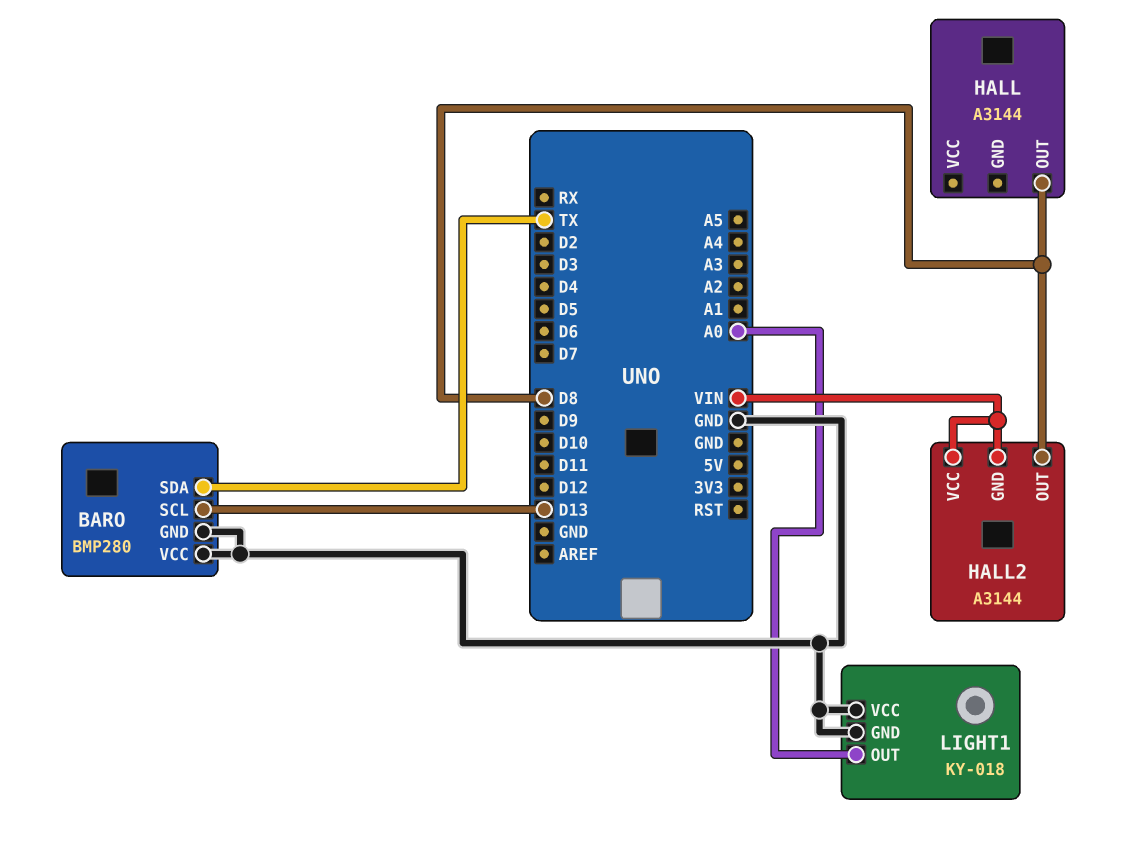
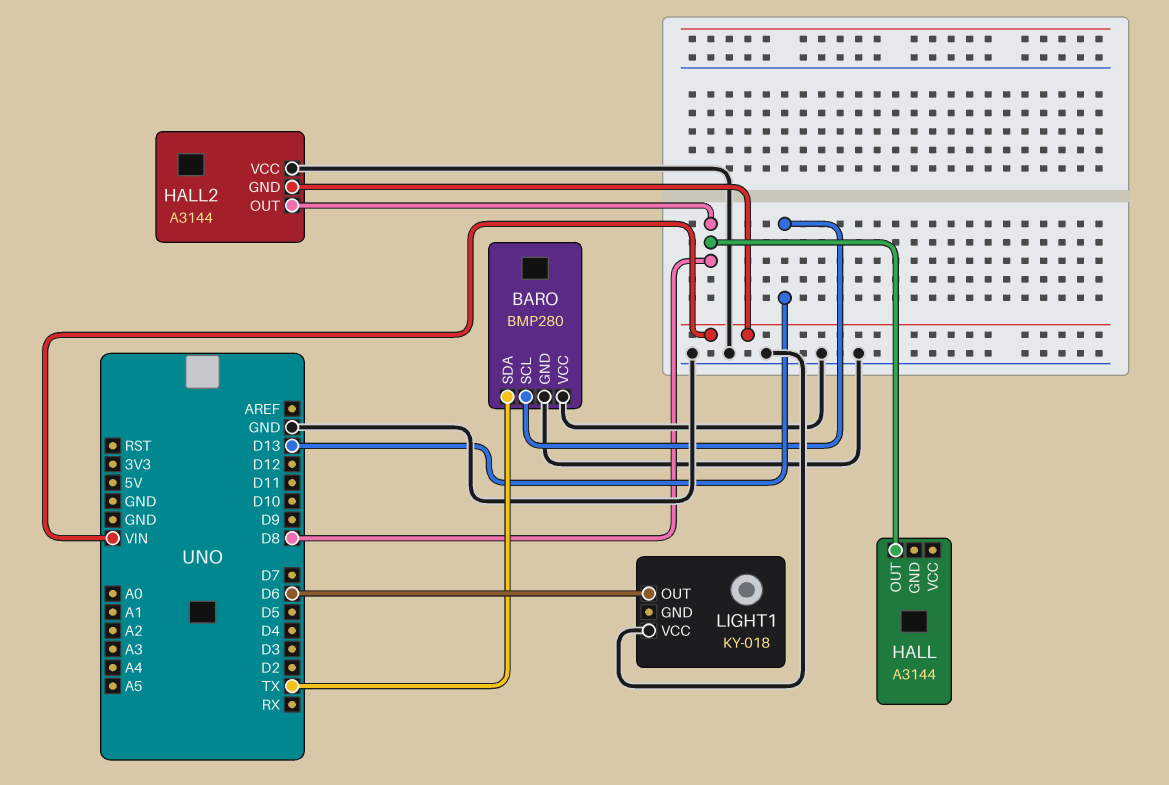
HALL2 pin VCC: VIN -> GND
LIGHT1 pin GND: GND -> none
LIGHT1 pin OUT: A0 -> D6

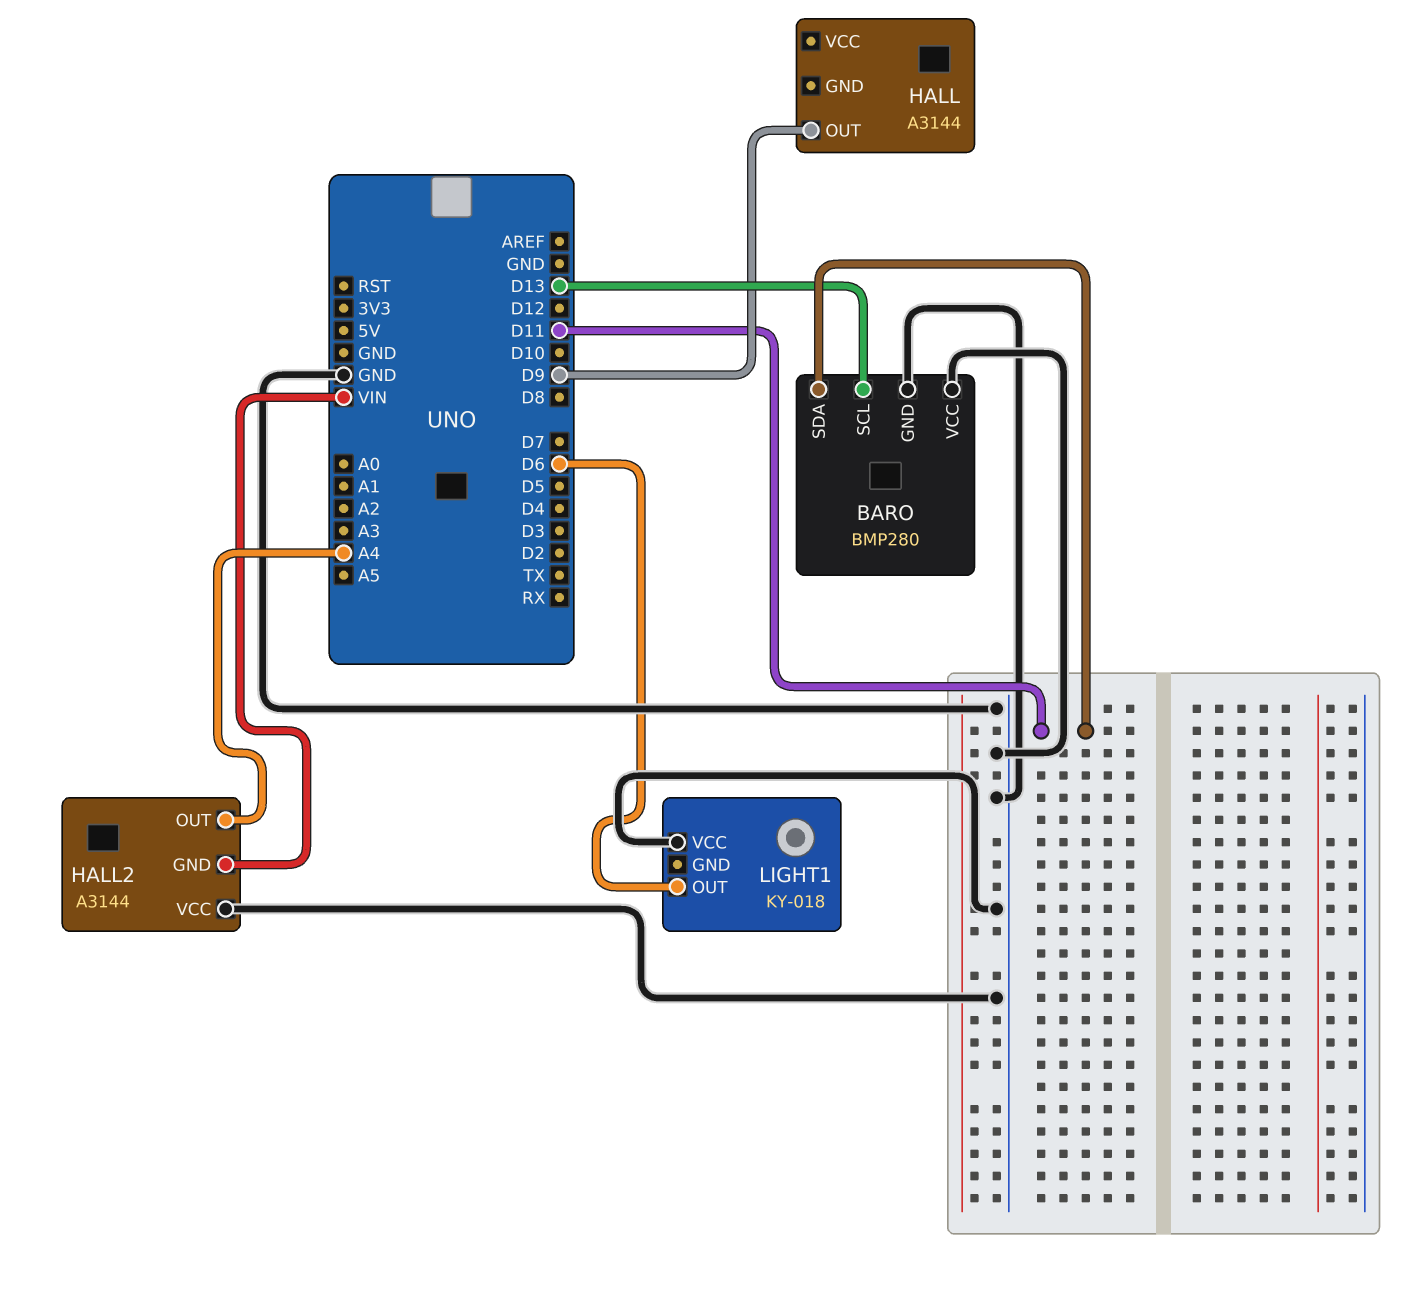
BARO pin SDA: TX -> D11
HALL pin OUT: D8 -> D9
HALL2 pin OUT: D8 -> A4

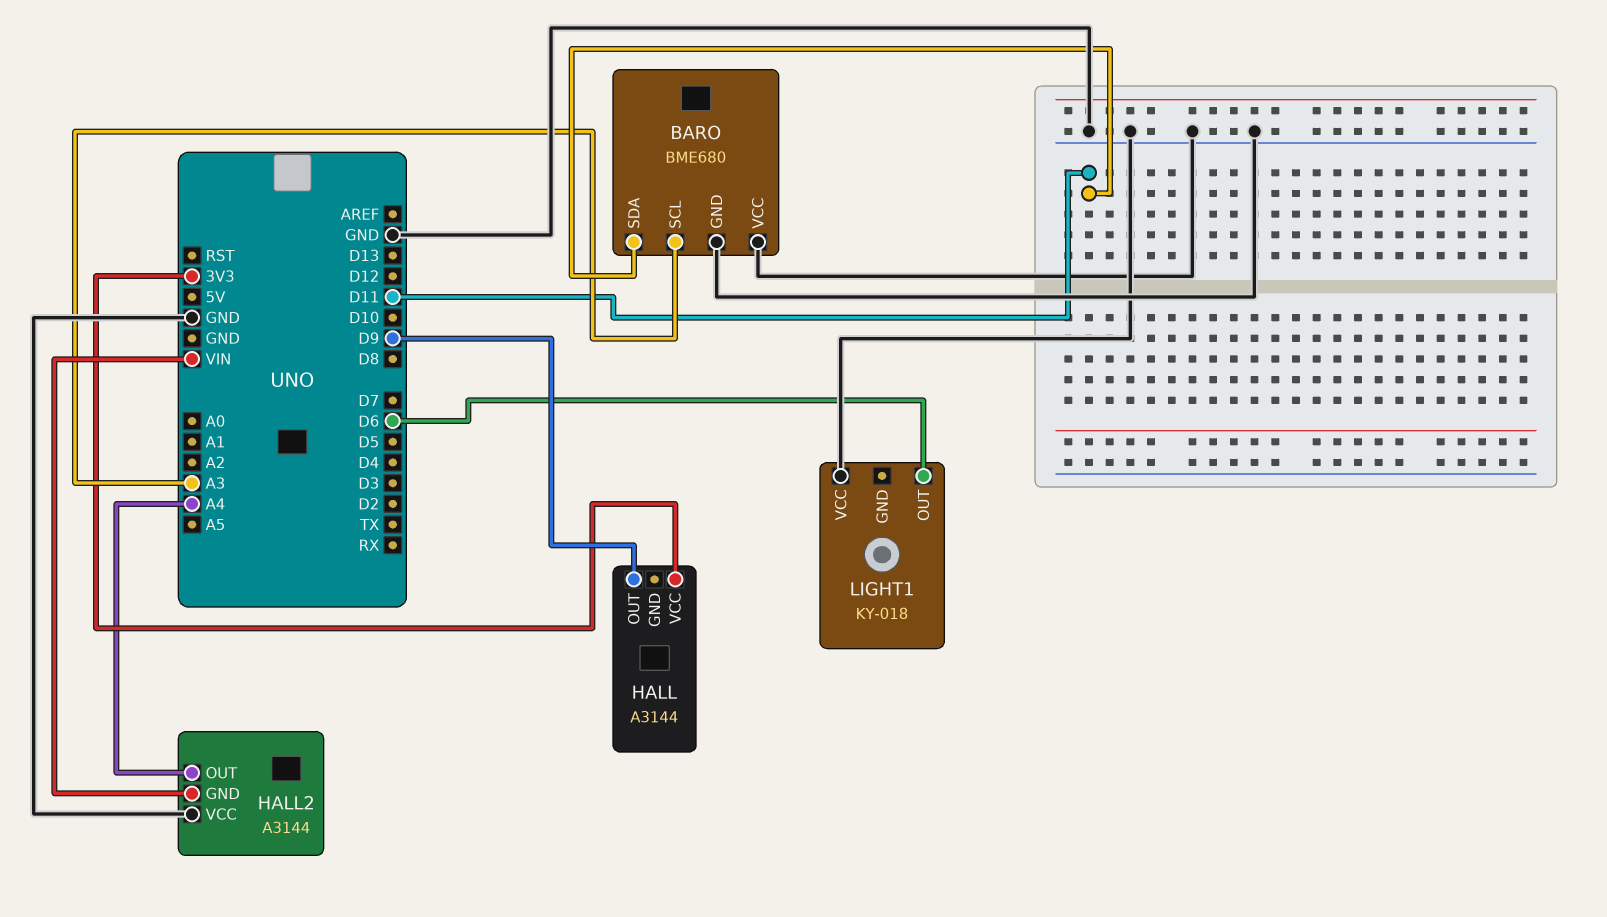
BARO: BMP280 -> BME680
BARO pin SCL: D13 -> A3
HALL pin VCC: none -> 3V3

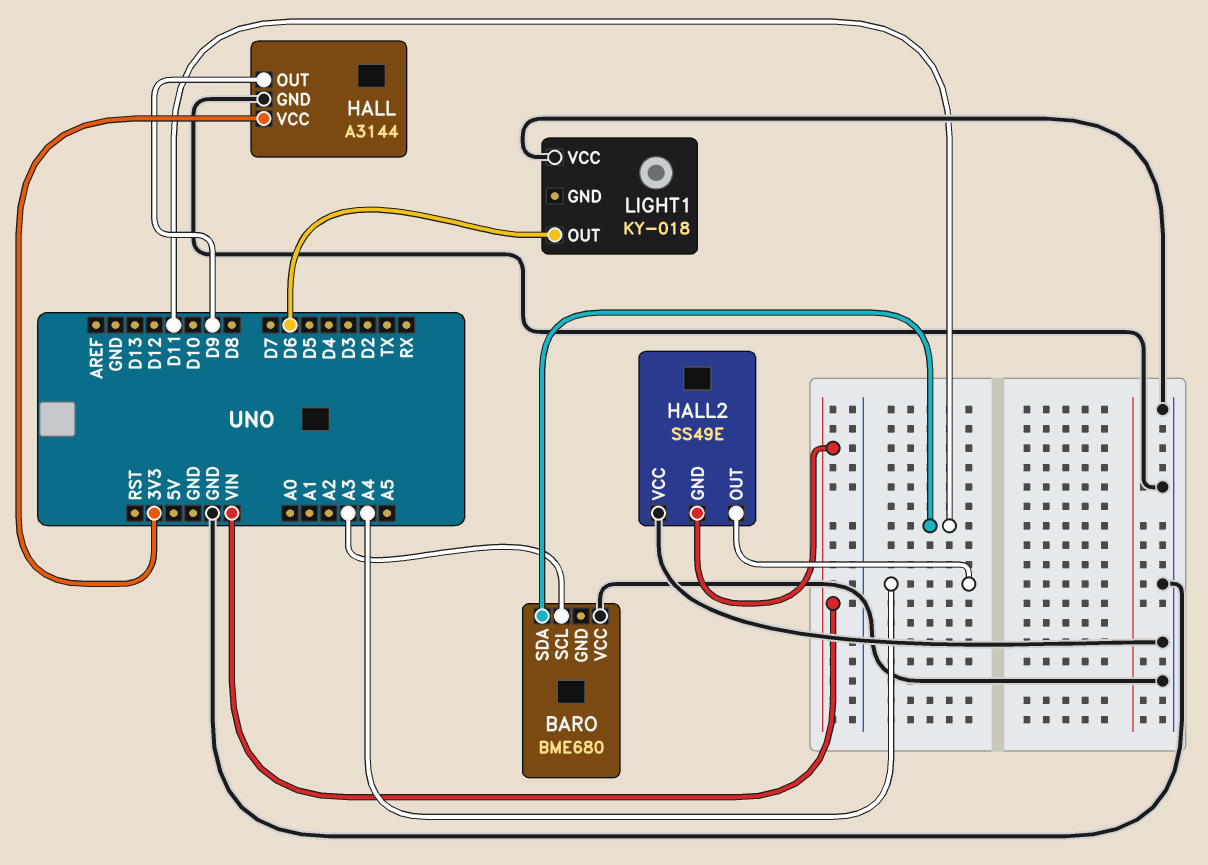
BARO pin GND: GND -> none
HALL pin GND: none -> GND
HALL2: A3144 -> SS49E

